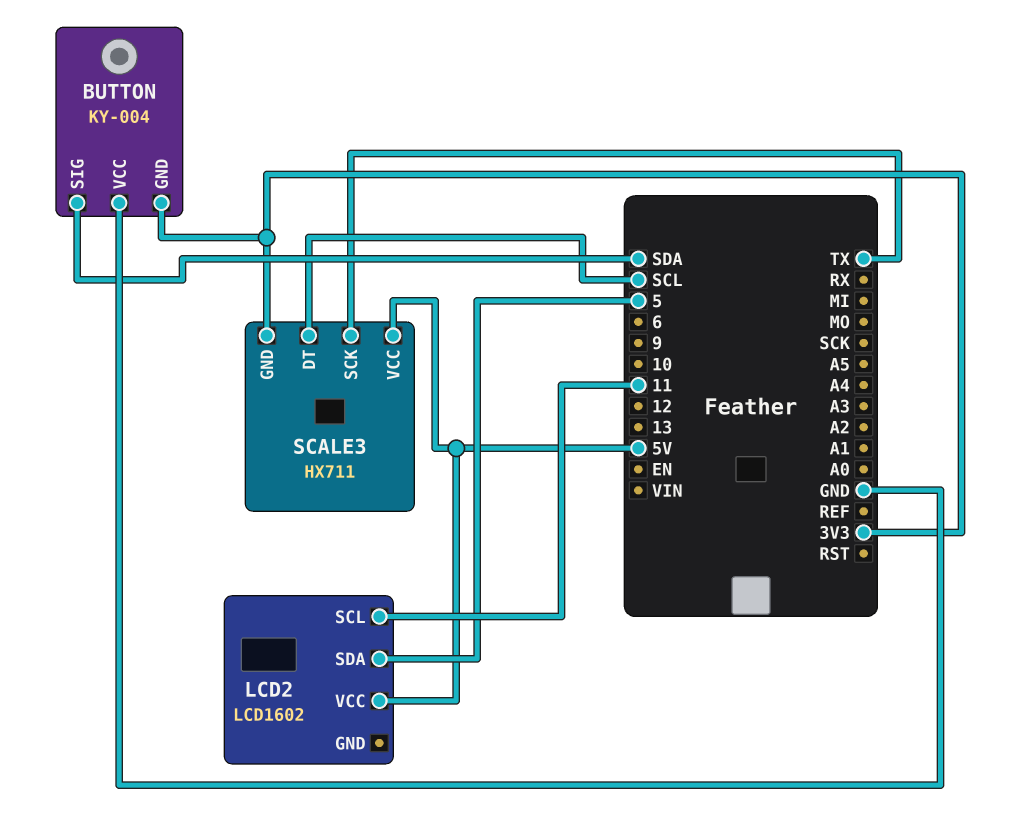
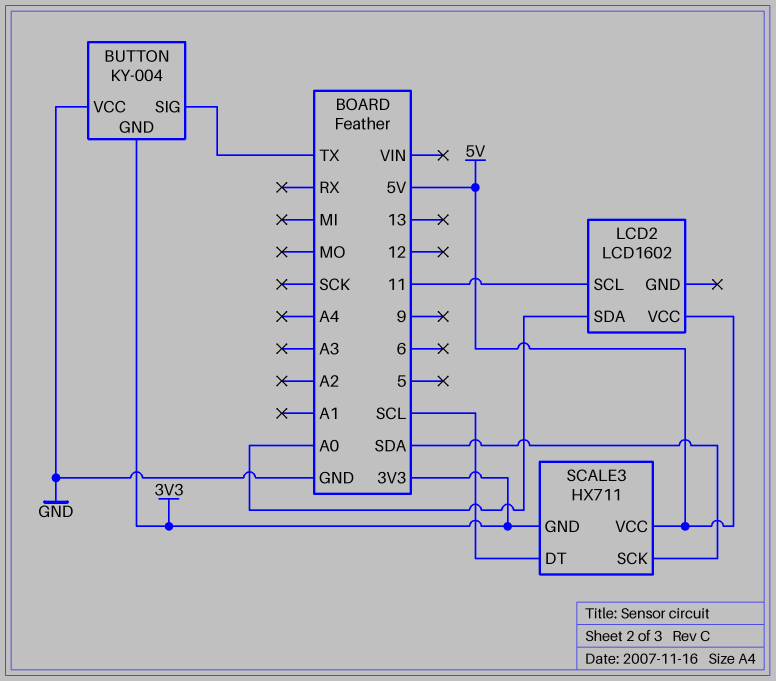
BUTTON pin SIG: SDA -> TX
LCD2 pin SDA: 5 -> A0
SCALE3 pin SCK: TX -> SDA

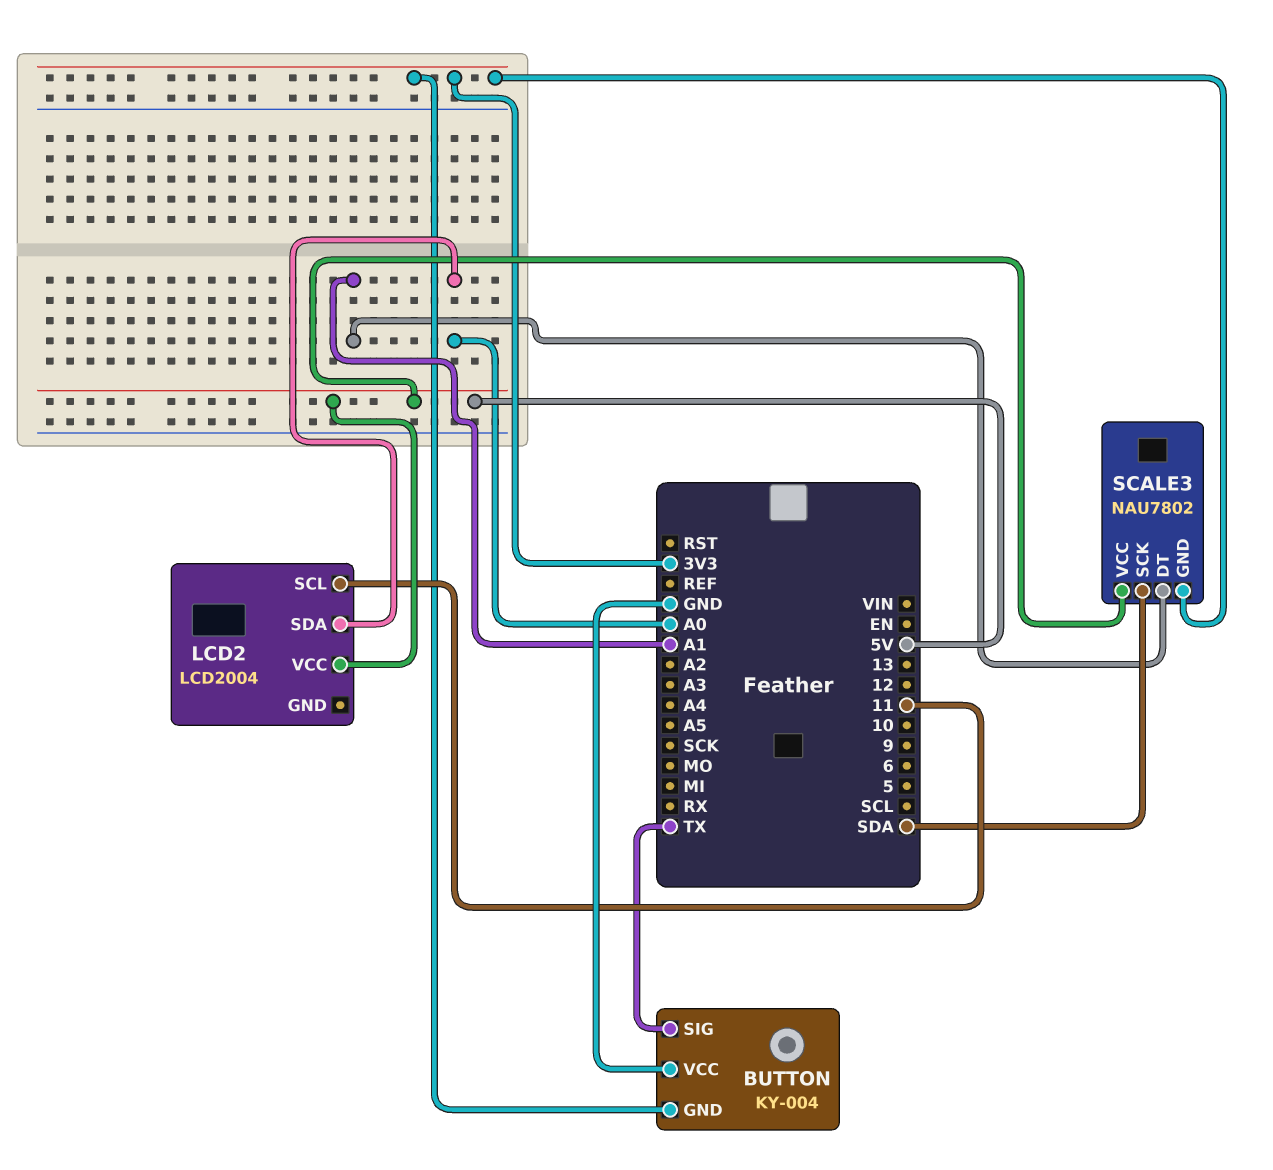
LCD2: LCD1602 -> LCD2004
SCALE3: HX711 -> NAU7802
SCALE3 pin DT: SCL -> A1

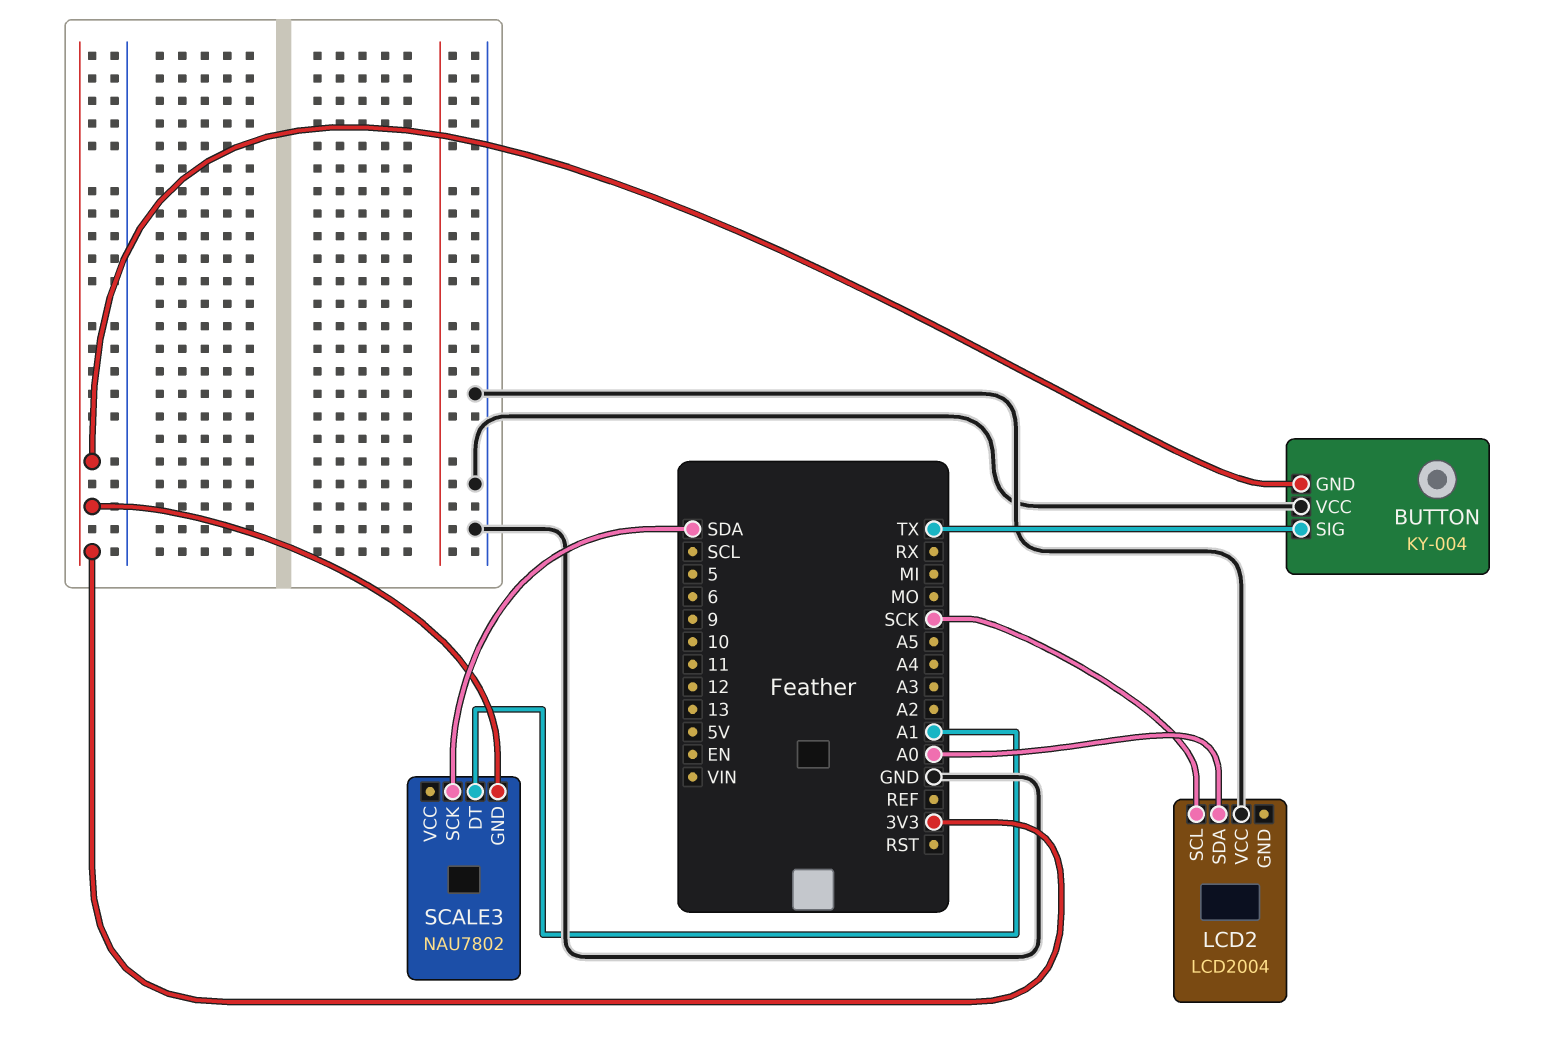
LCD2 pin SCL: 11 -> SCK
LCD2 pin VCC: 5V -> GND
SCALE3 pin VCC: 5V -> none

